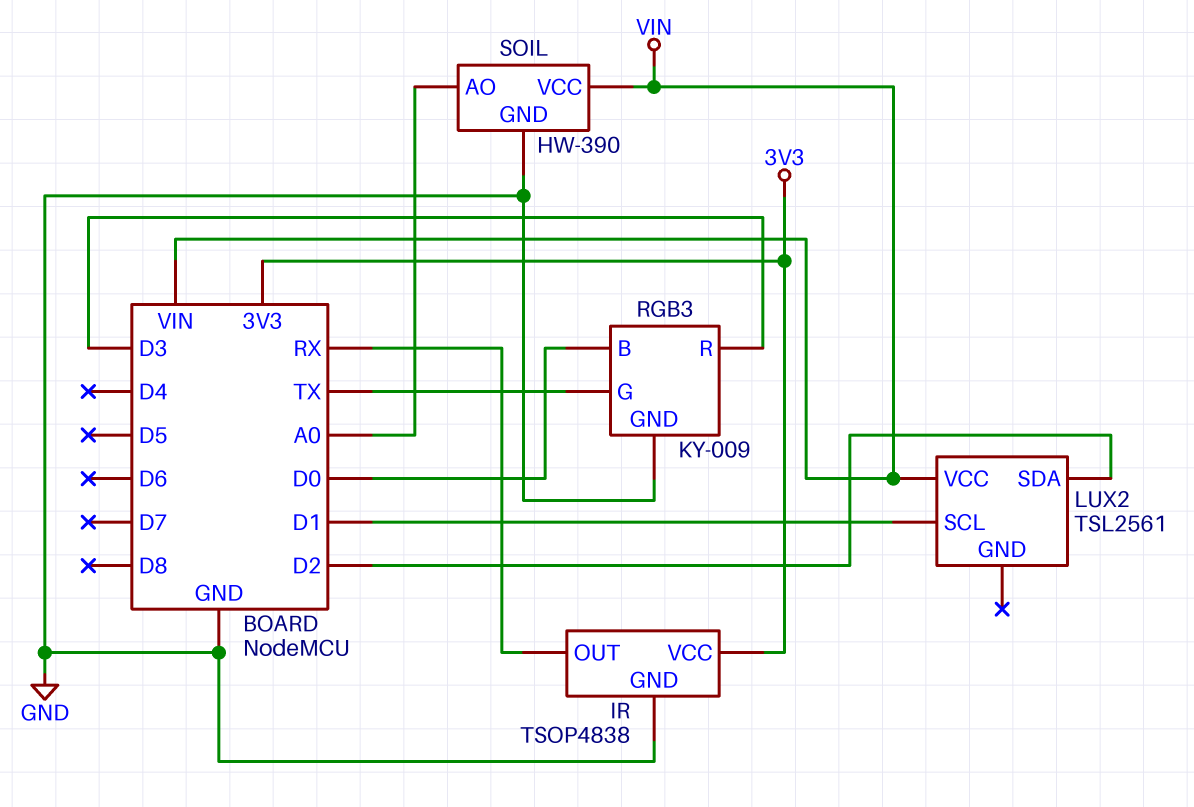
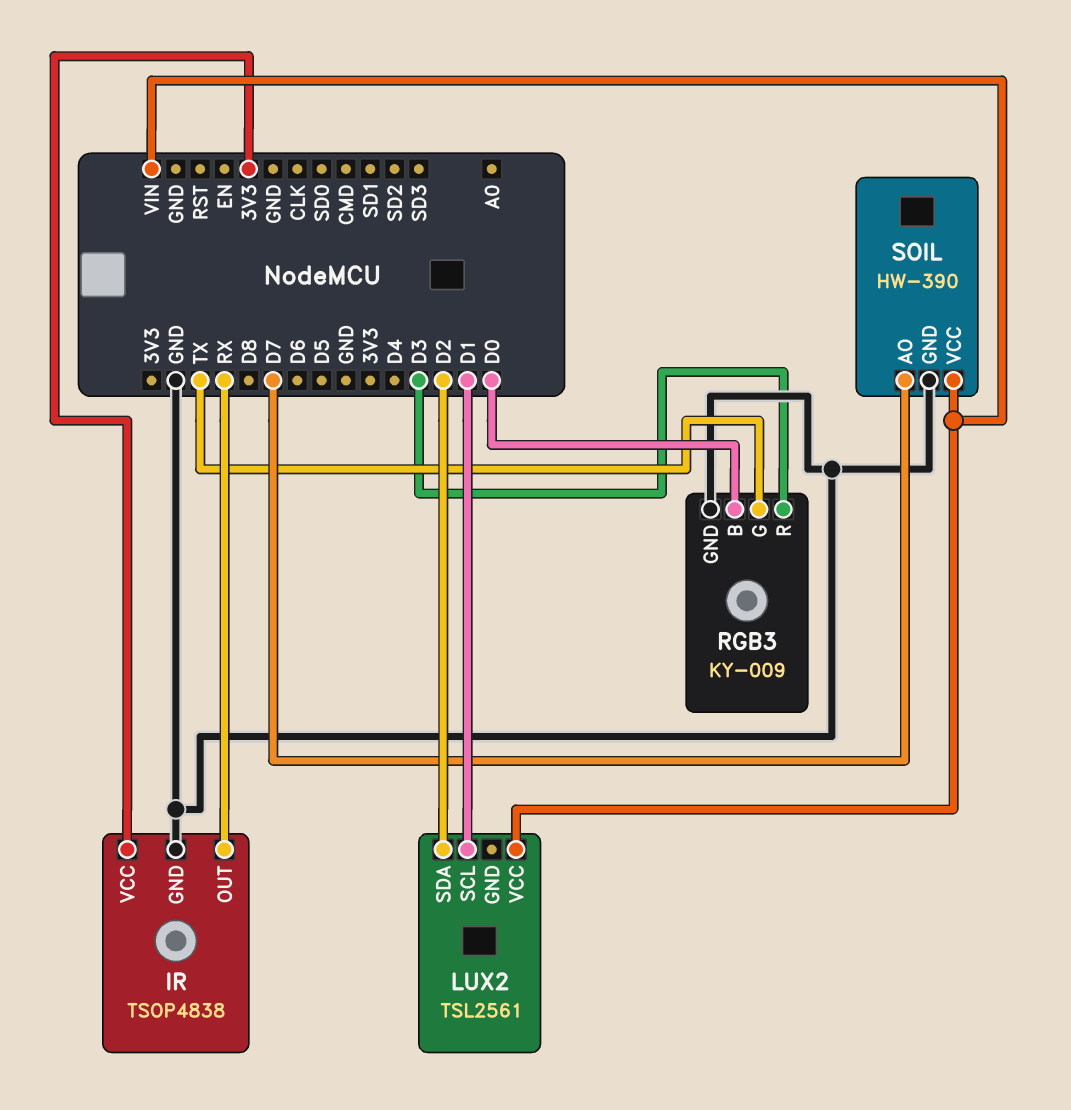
SOIL pin AO: A0 -> D7

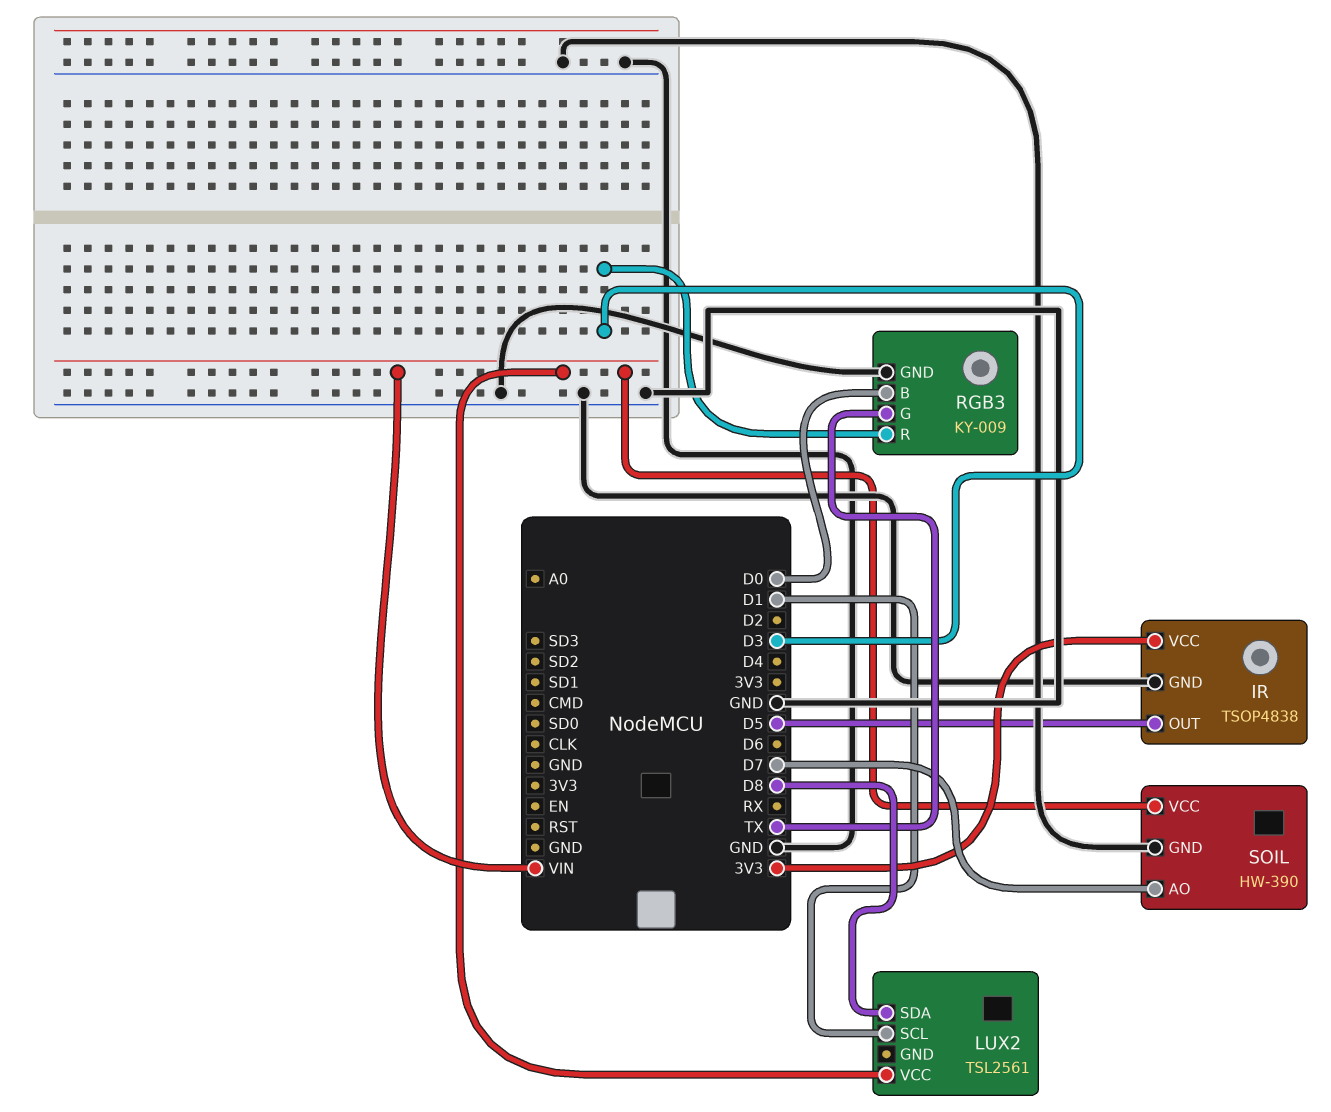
IR pin OUT: RX -> D5
LUX2 pin SDA: D2 -> D8

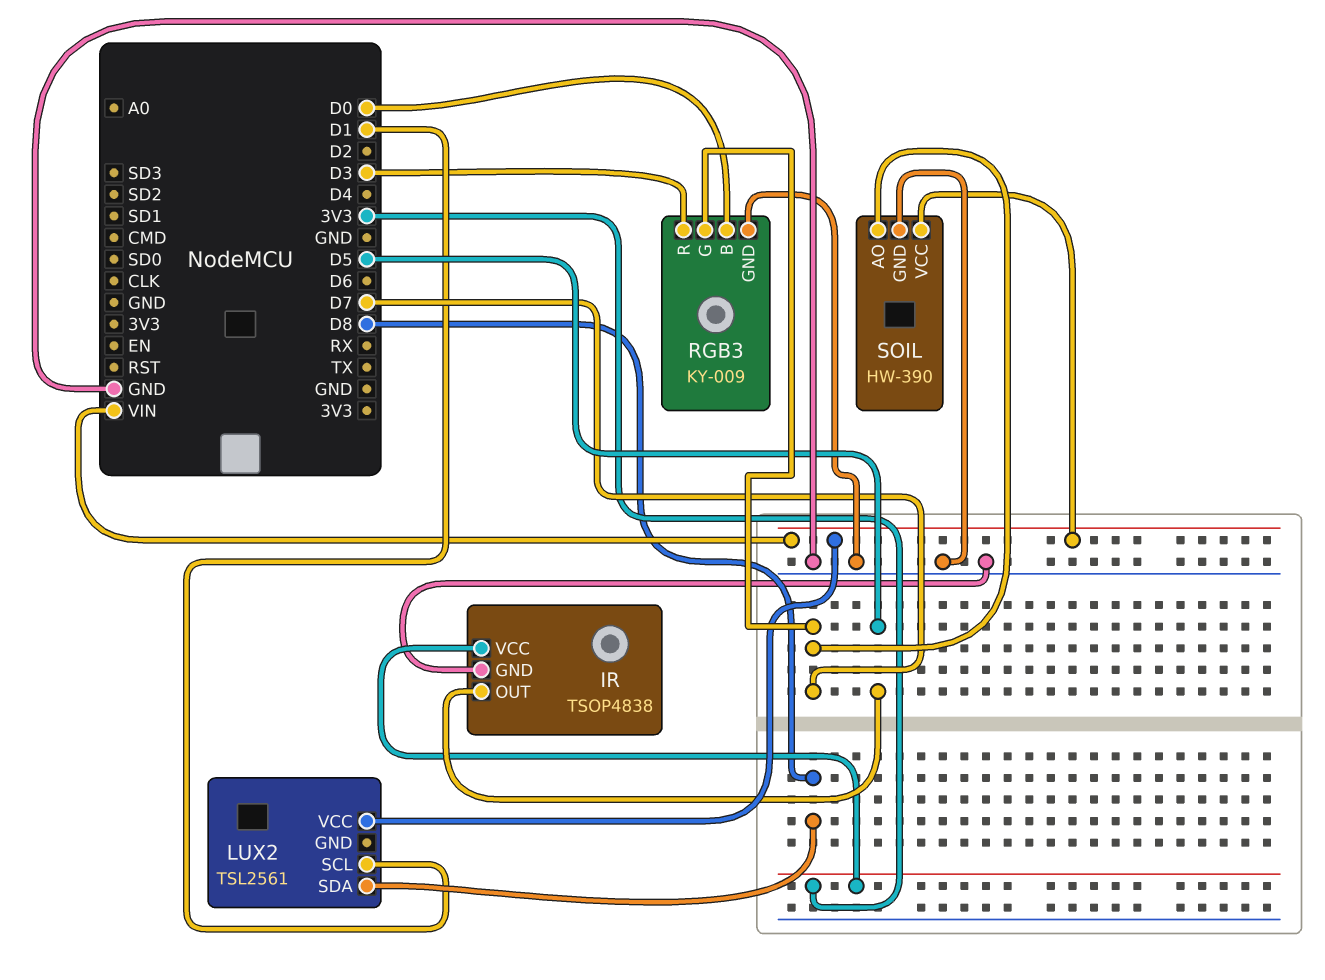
RGB3 pin G: TX -> D7

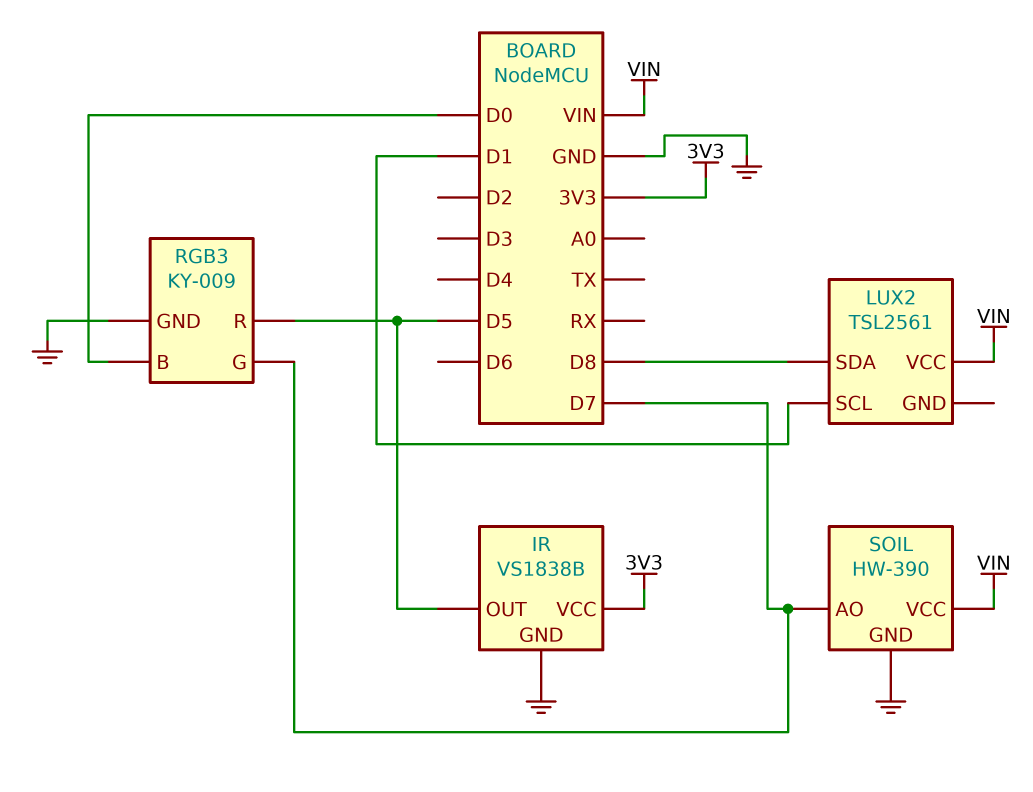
IR: TSOP4838 -> VS1838B
RGB3 pin R: D3 -> D5

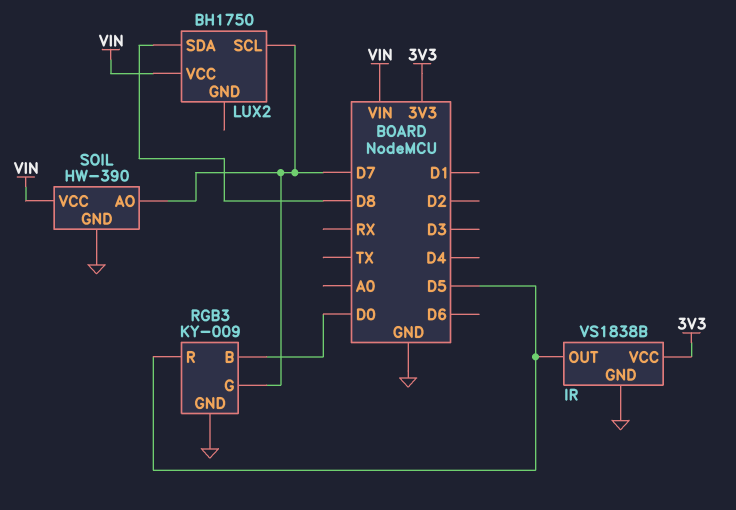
LUX2: TSL2561 -> BH1750
LUX2 pin SCL: D1 -> D7

